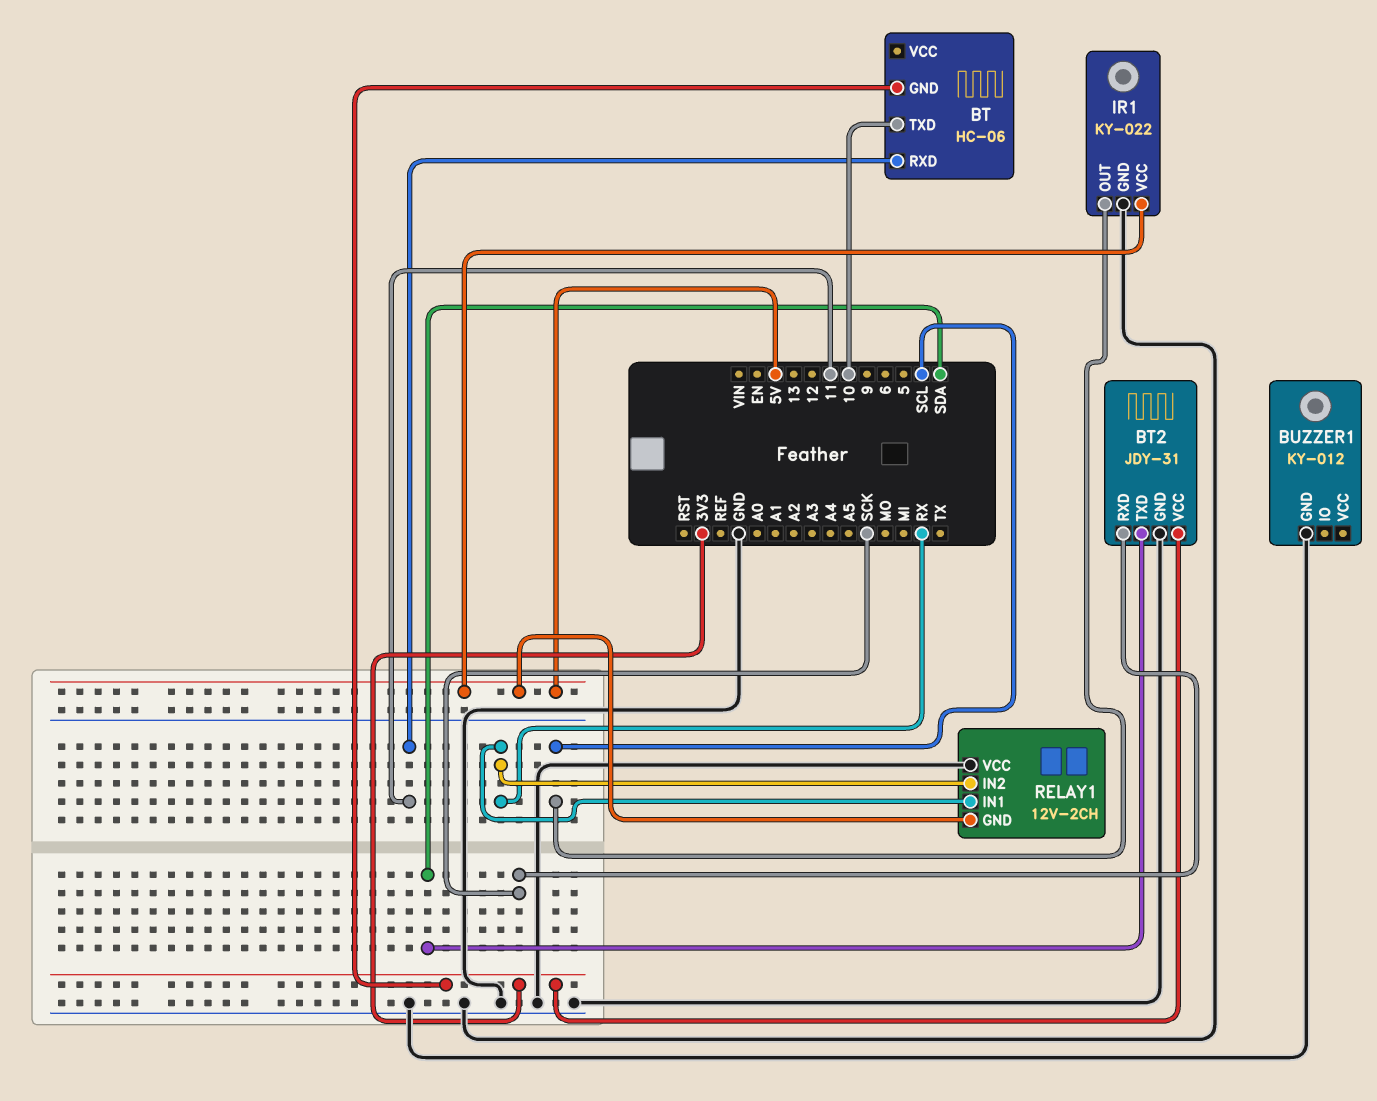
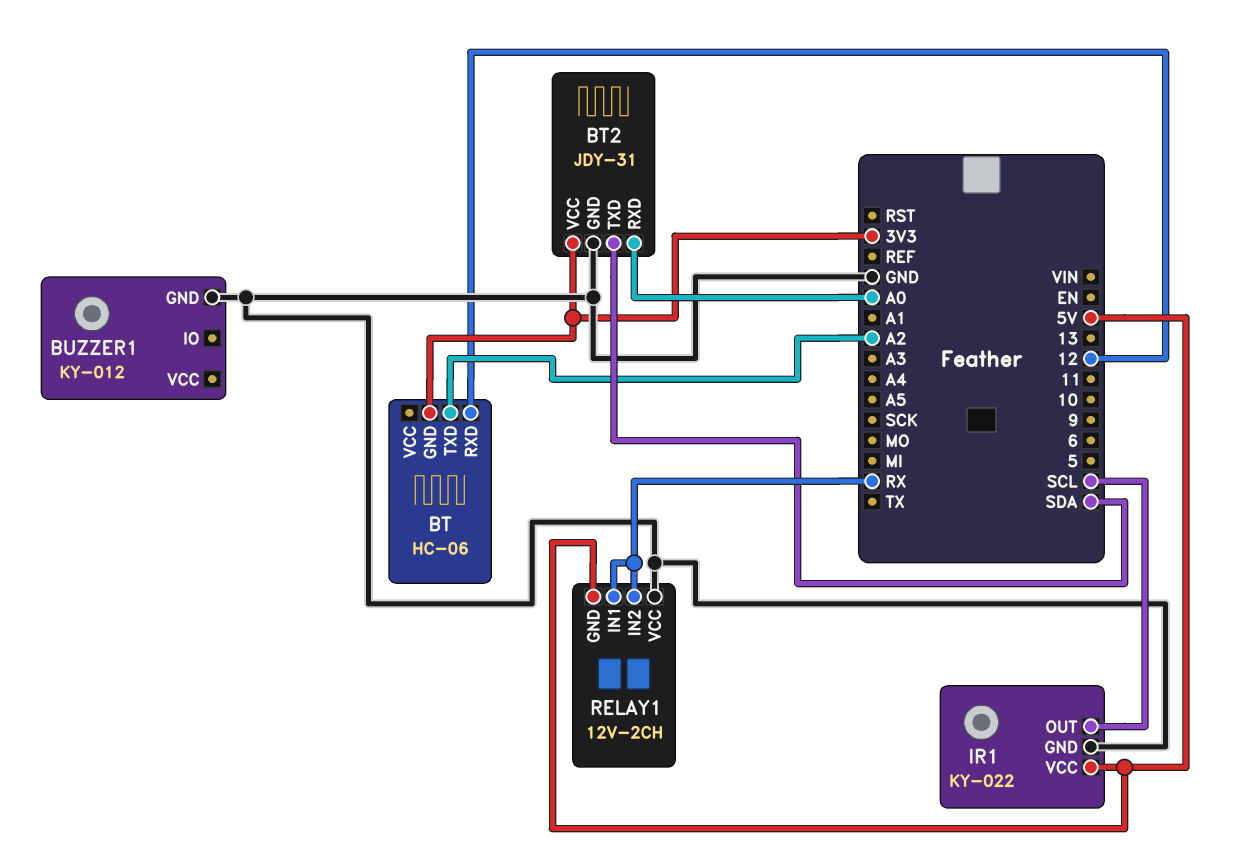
BT pin RXD: 11 -> 12
BT pin TXD: 10 -> A2
BT2 pin RXD: SCK -> A0

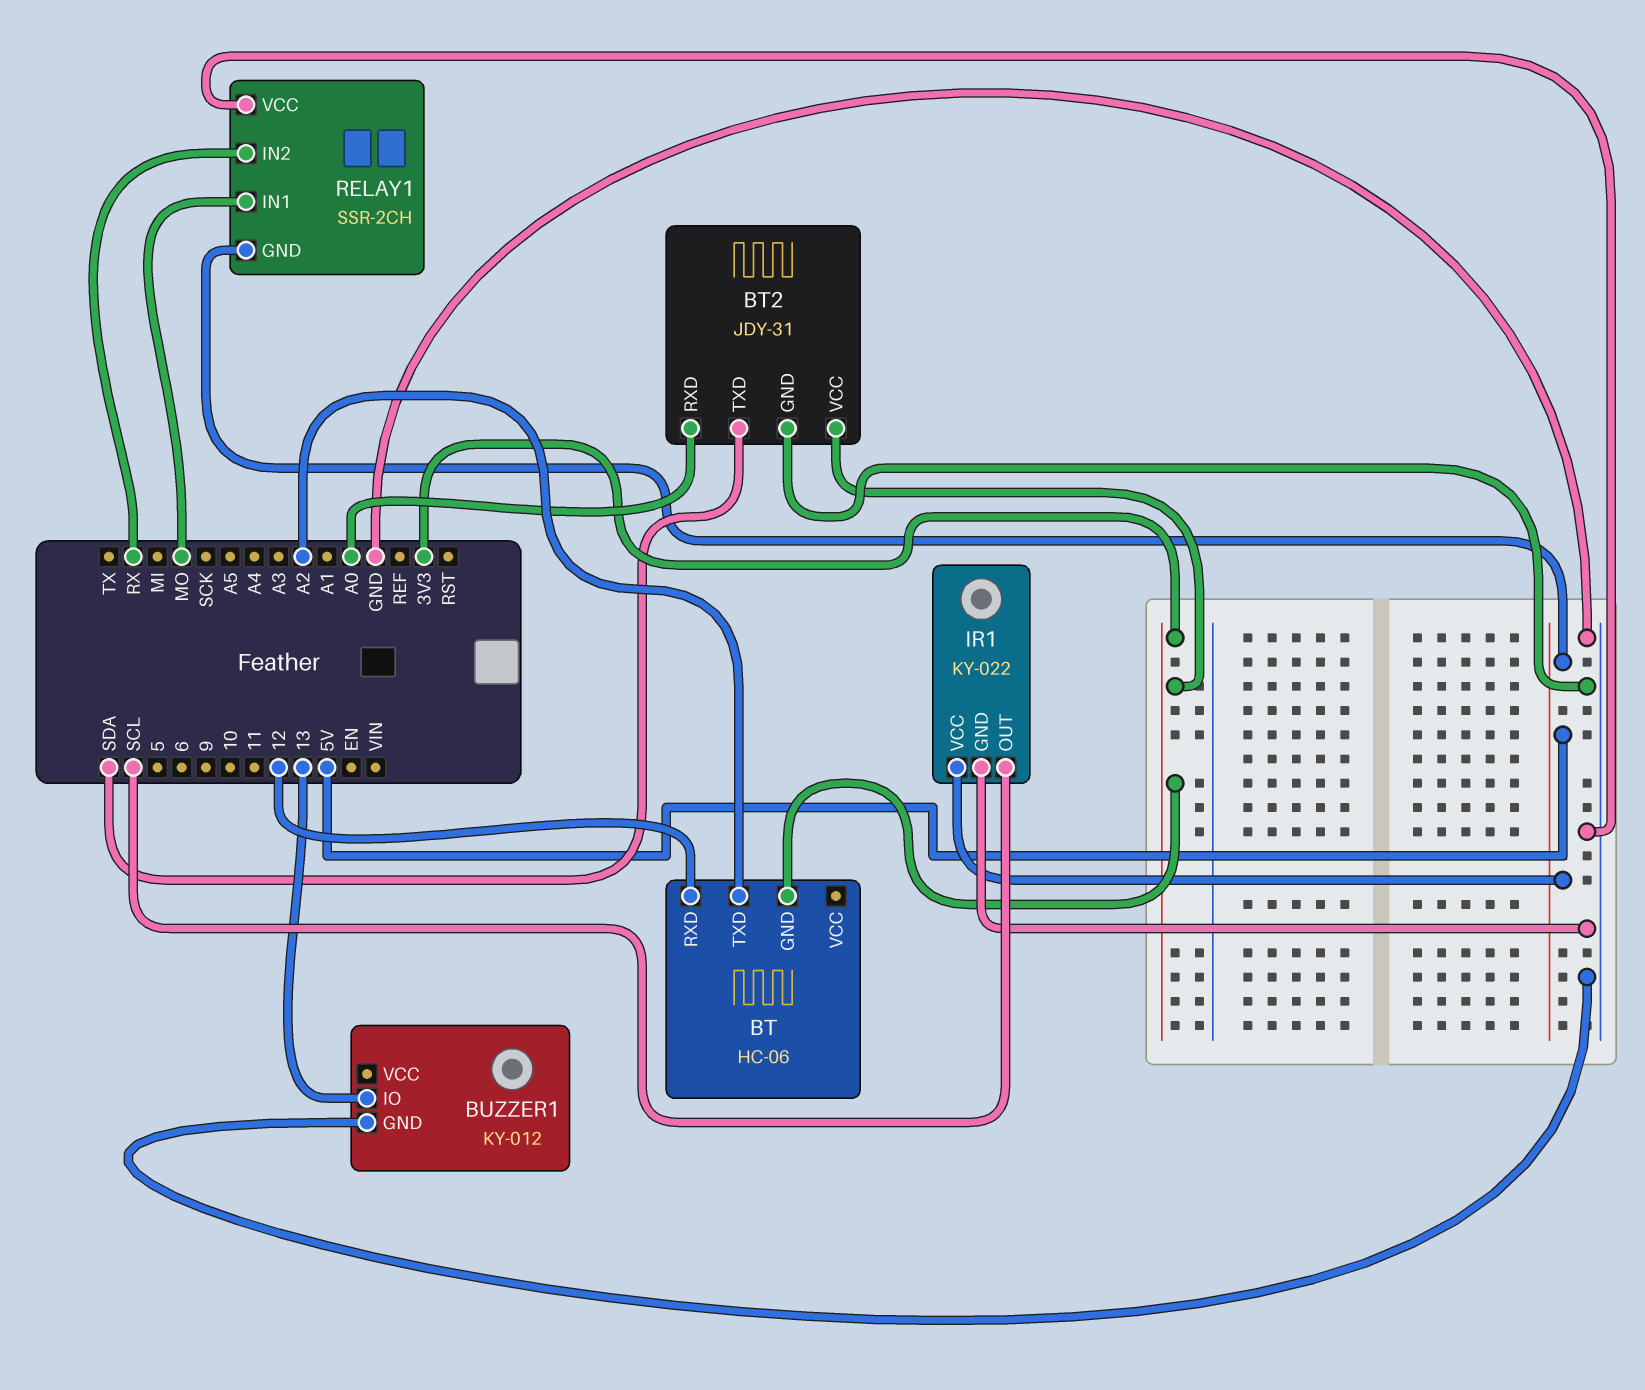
BUZZER1 pin IO: none -> 13
RELAY1: 12V-2CH -> SSR-2CH
RELAY1 pin IN1: RX -> MO

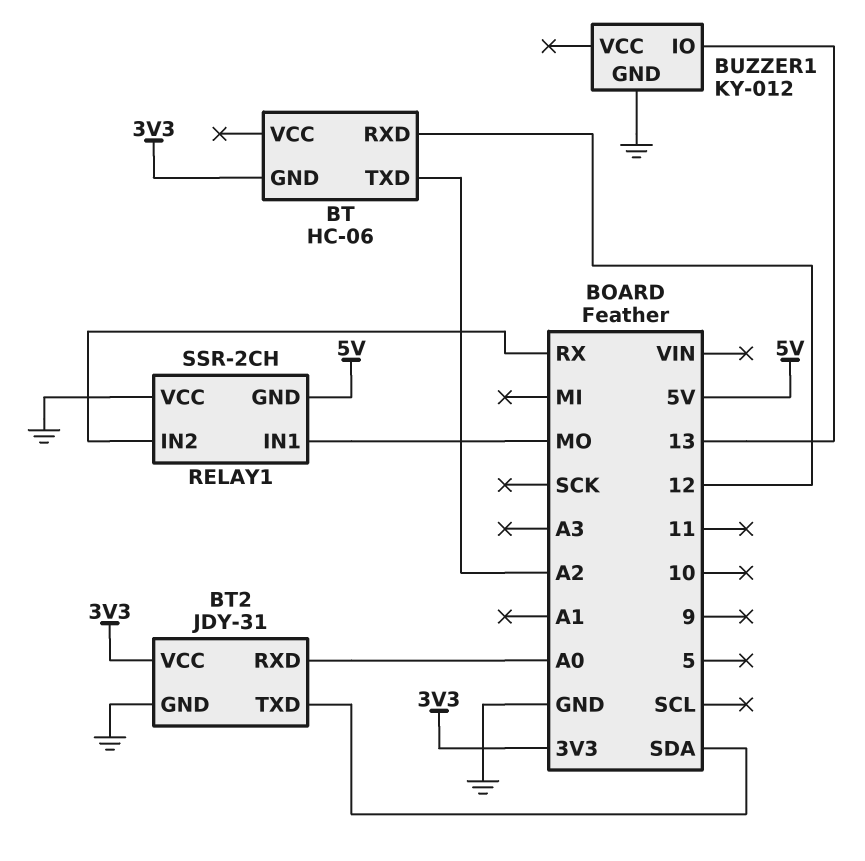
IR1: KY-022 -> none
IR1 pin GND: GND -> none
IR1 pin OUT: SCL -> none
IR1 pin VCC: 5V -> none

